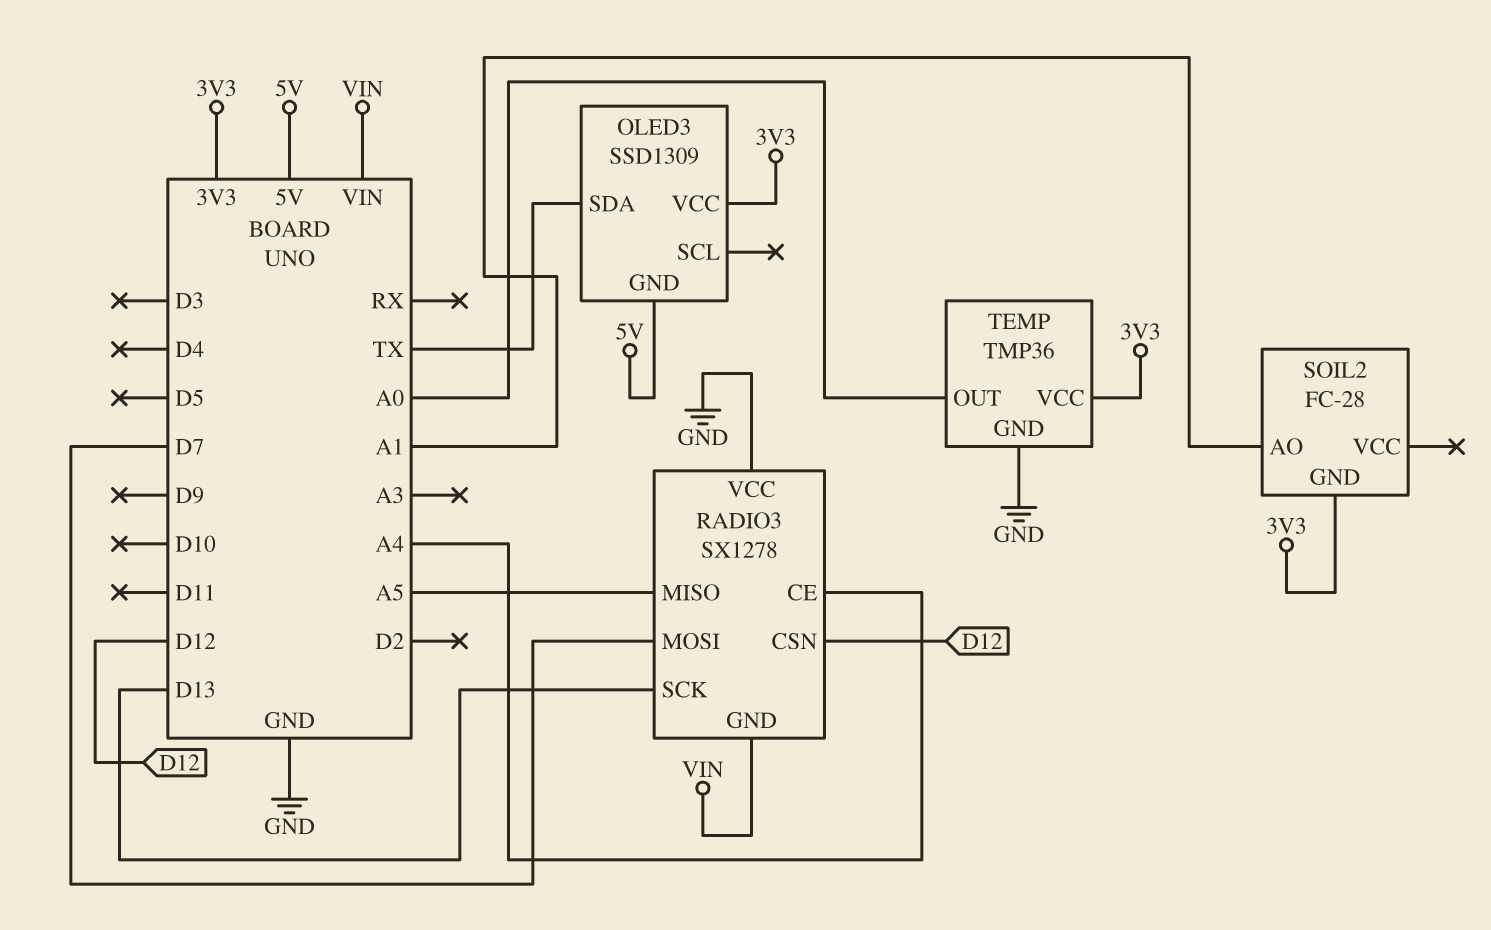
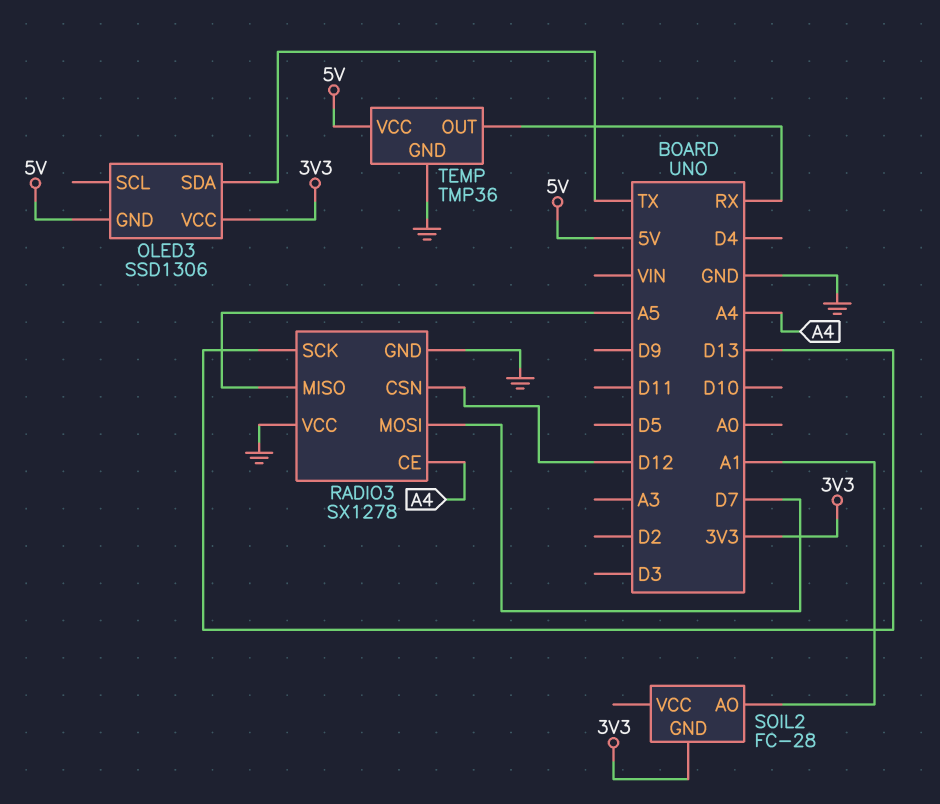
OLED3: SSD1309 -> SSD1306
RADIO3 pin GND: VIN -> GND
TEMP pin OUT: A0 -> RX
TEMP pin VCC: 3V3 -> 5V

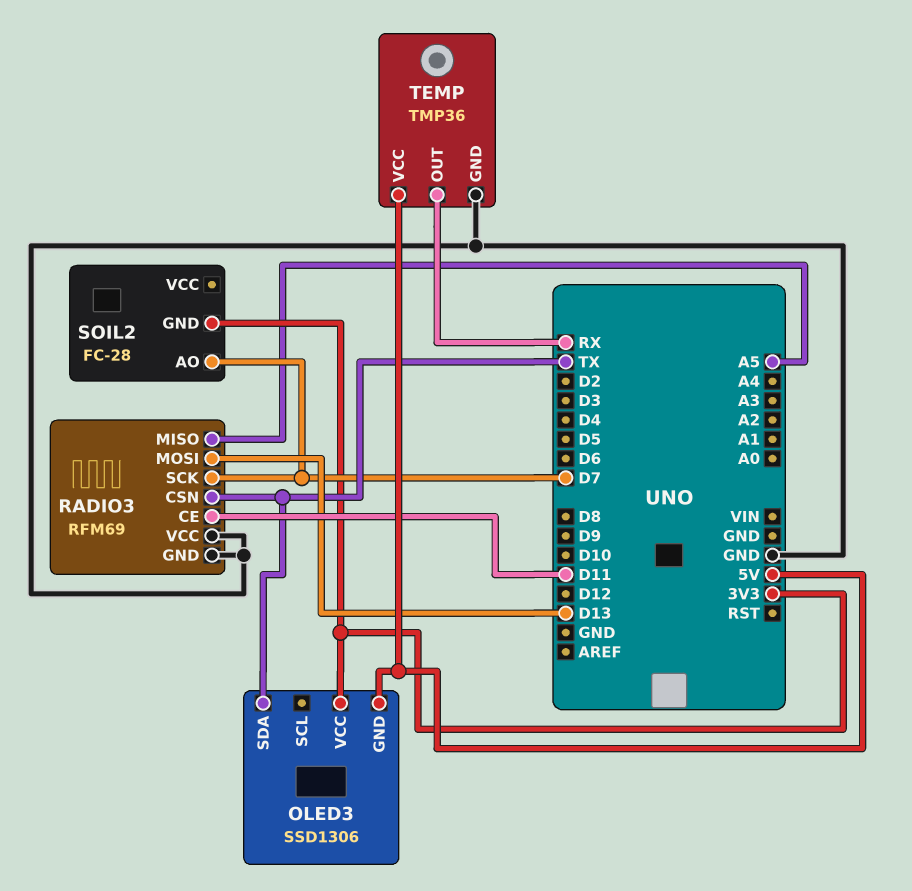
RADIO3: SX1278 -> RFM69
RADIO3 pin CE: A4 -> D11
RADIO3 pin CSN: D12 -> TX
RADIO3 pin MOSI: D7 -> D13
RADIO3 pin SCK: D13 -> D7
SOIL2 pin AO: A1 -> D7

